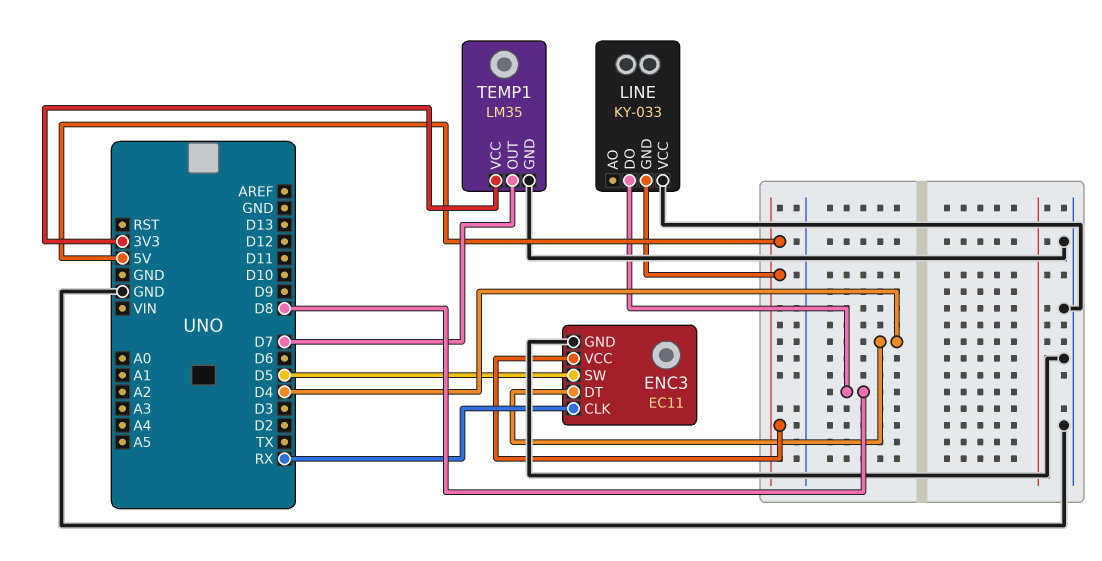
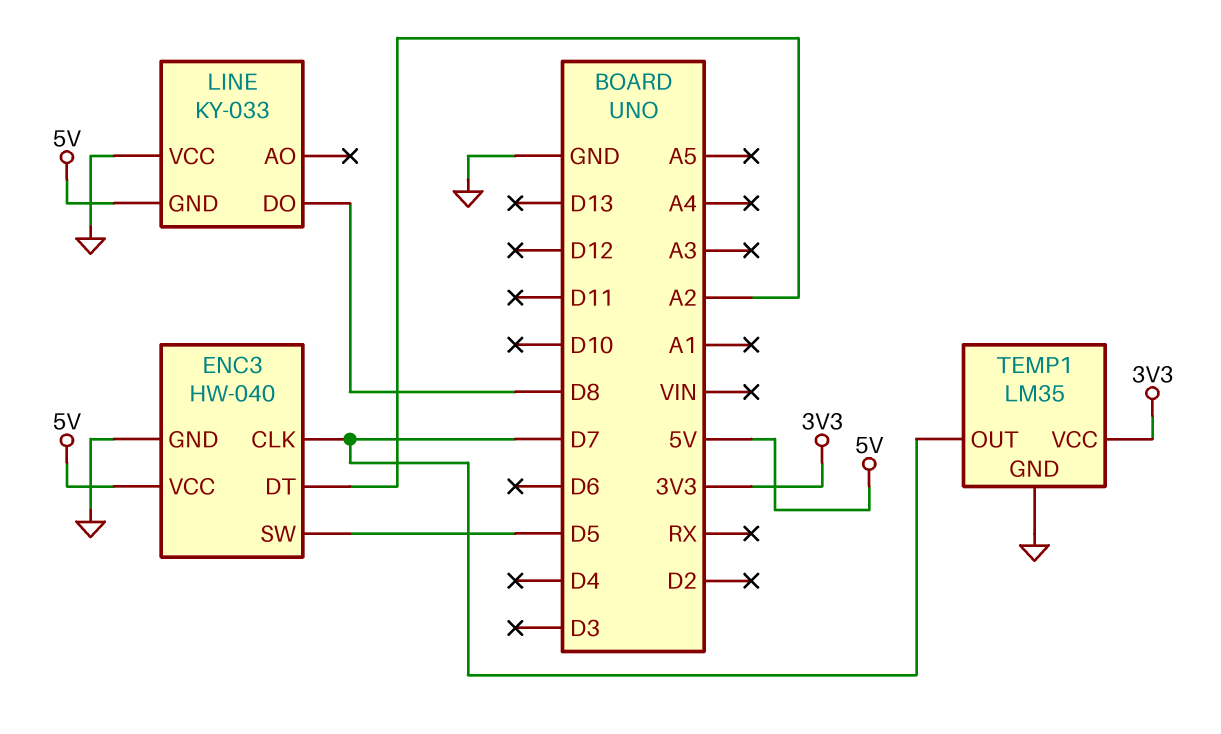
ENC3: EC11 -> HW-040
ENC3 pin CLK: RX -> D7
ENC3 pin DT: D4 -> A2

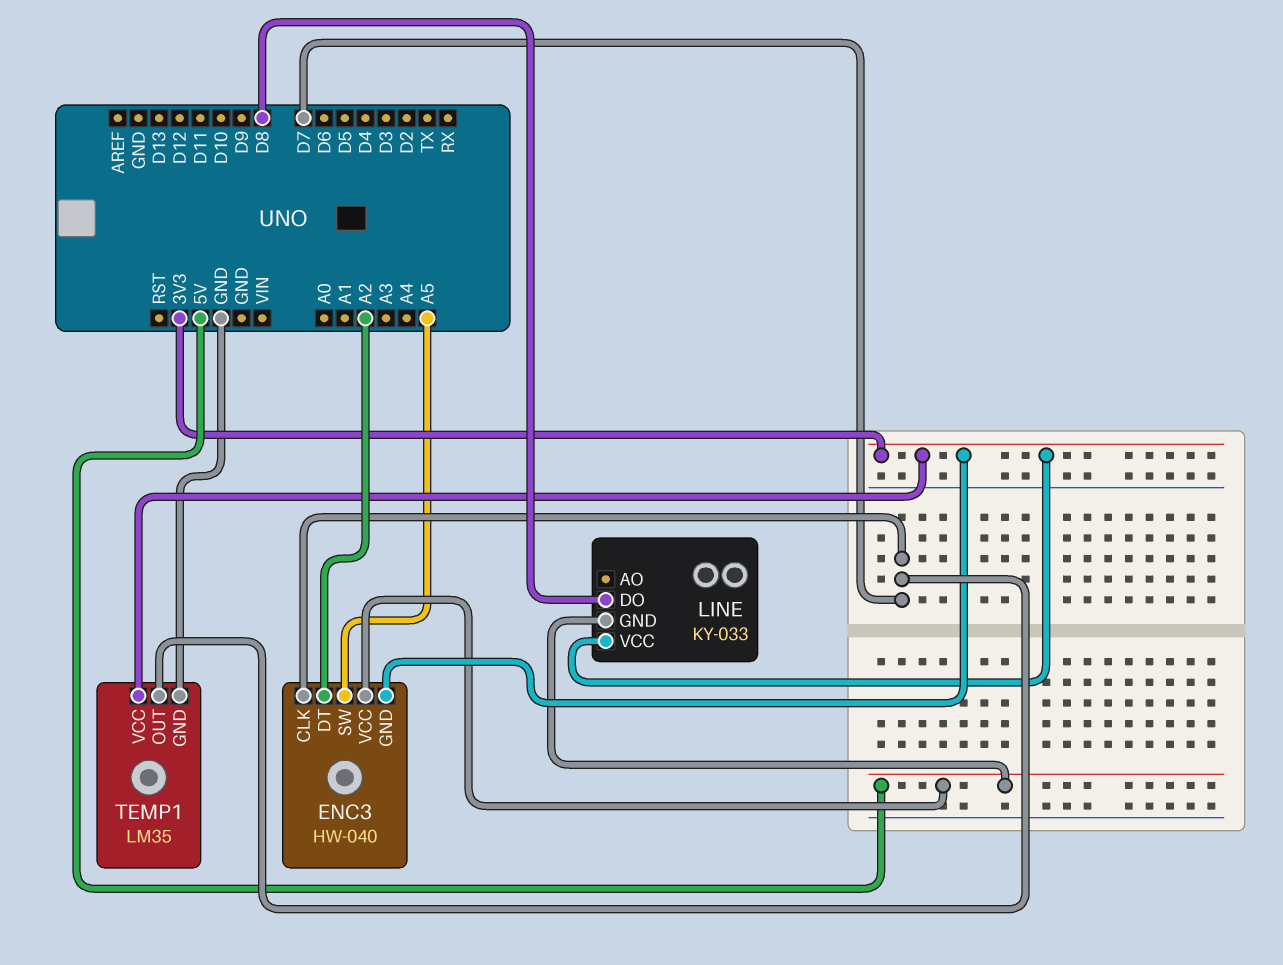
ENC3 pin GND: GND -> 3V3
ENC3 pin SW: D5 -> A5
LINE pin VCC: GND -> 3V3

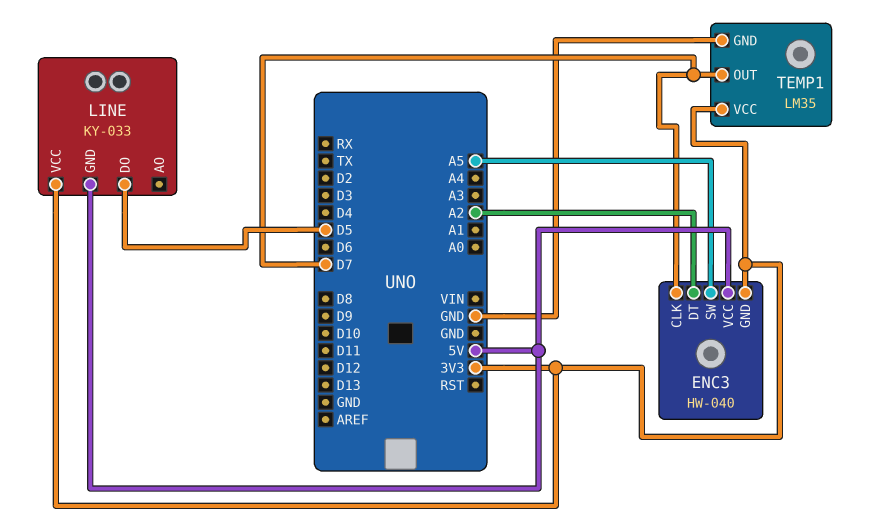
LINE pin DO: D8 -> D5

